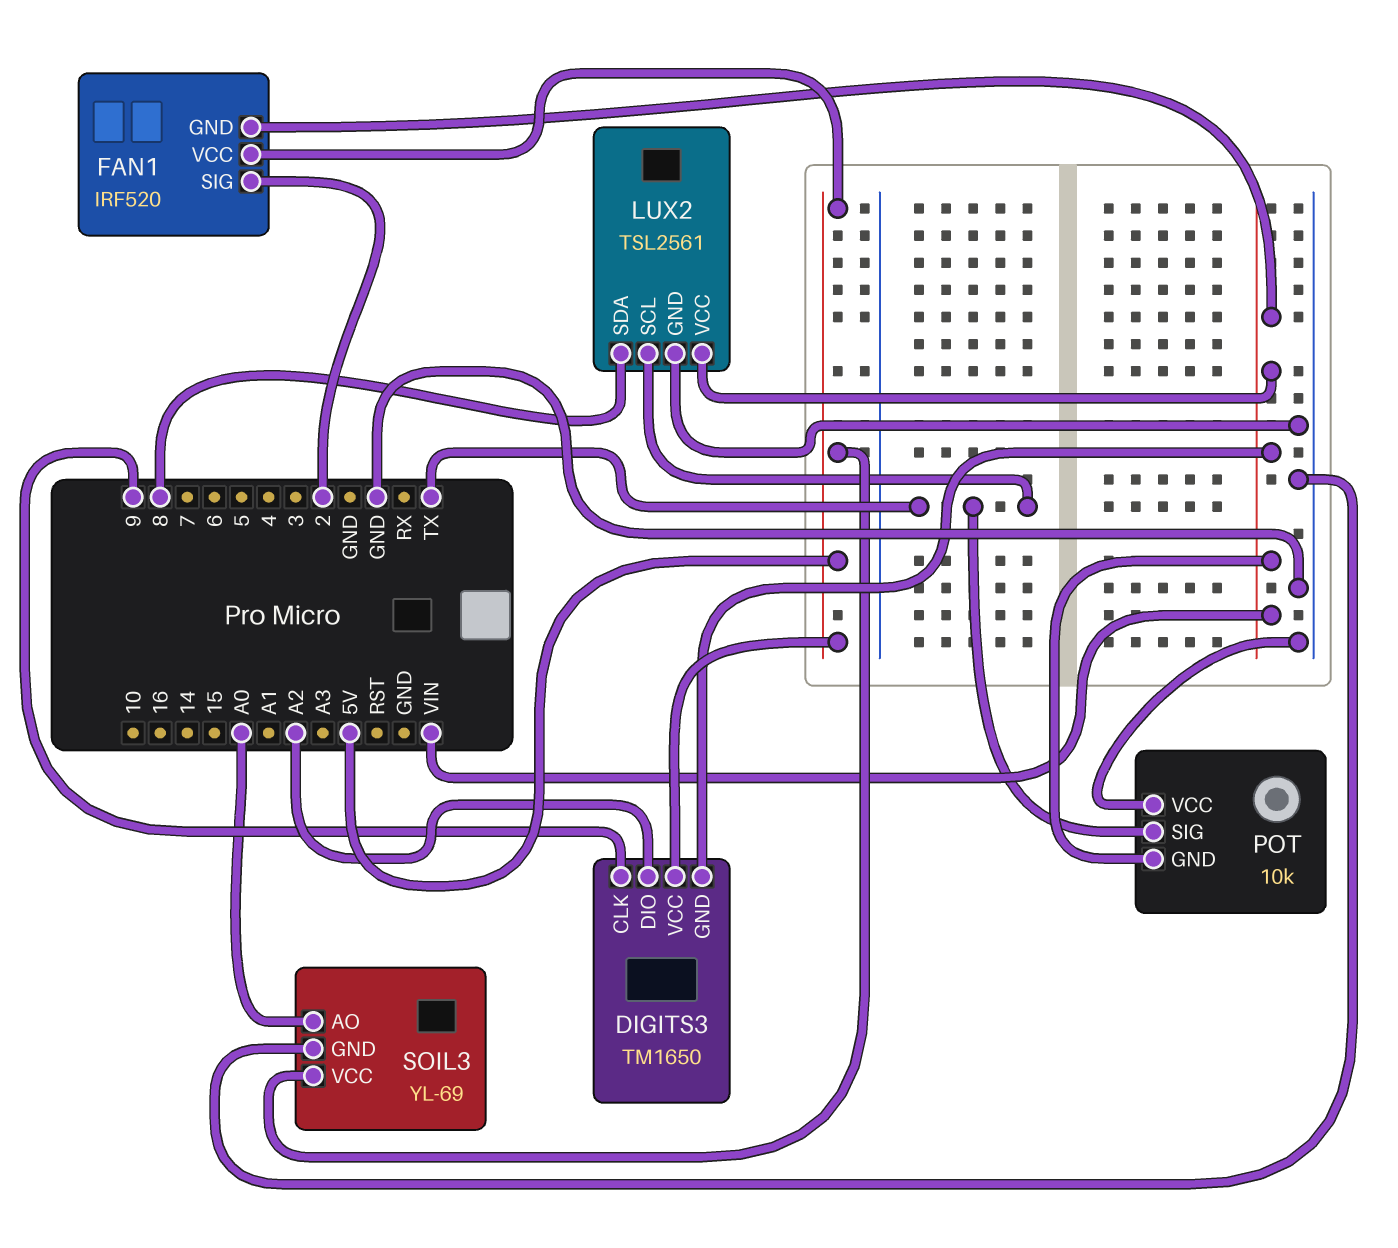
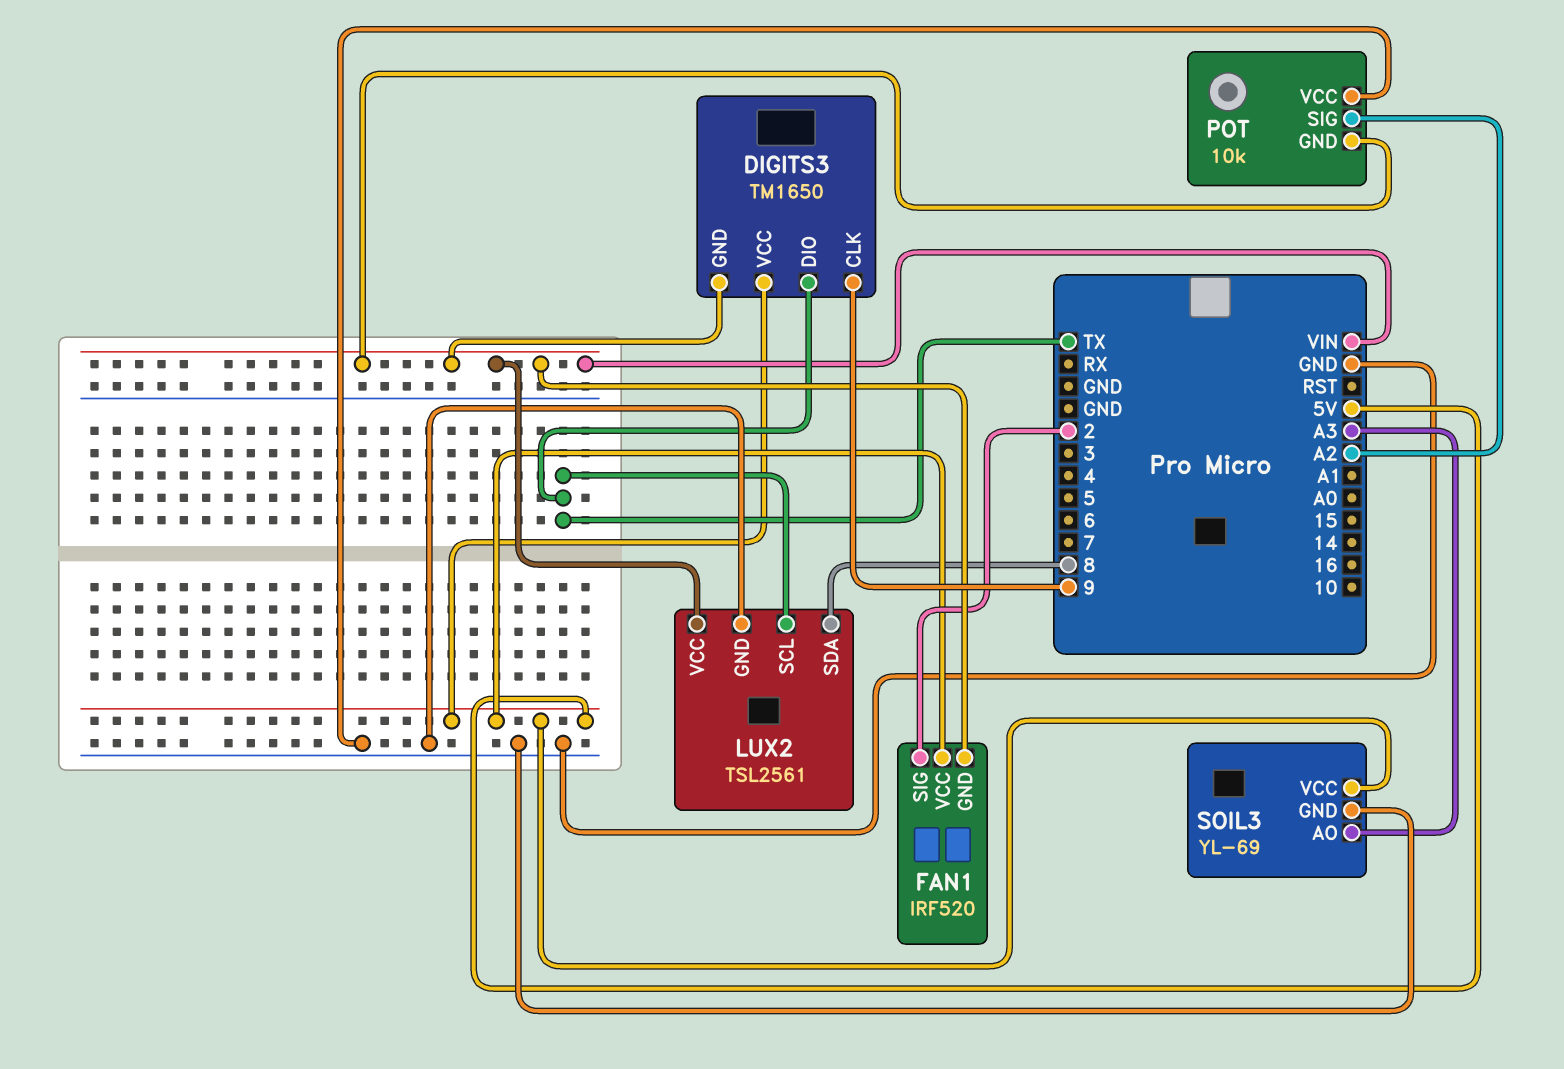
DIGITS3 pin DIO: A2 -> TX
POT pin SIG: TX -> A2
SOIL3 pin AO: A0 -> A3

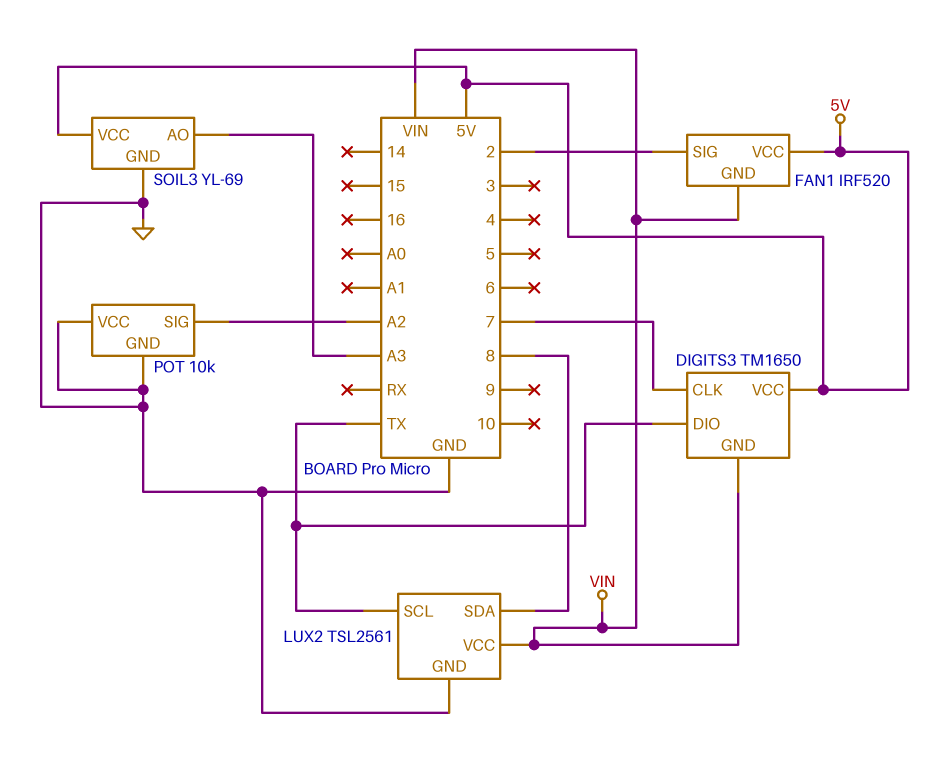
DIGITS3 pin CLK: 9 -> 7
POT pin GND: VIN -> GND

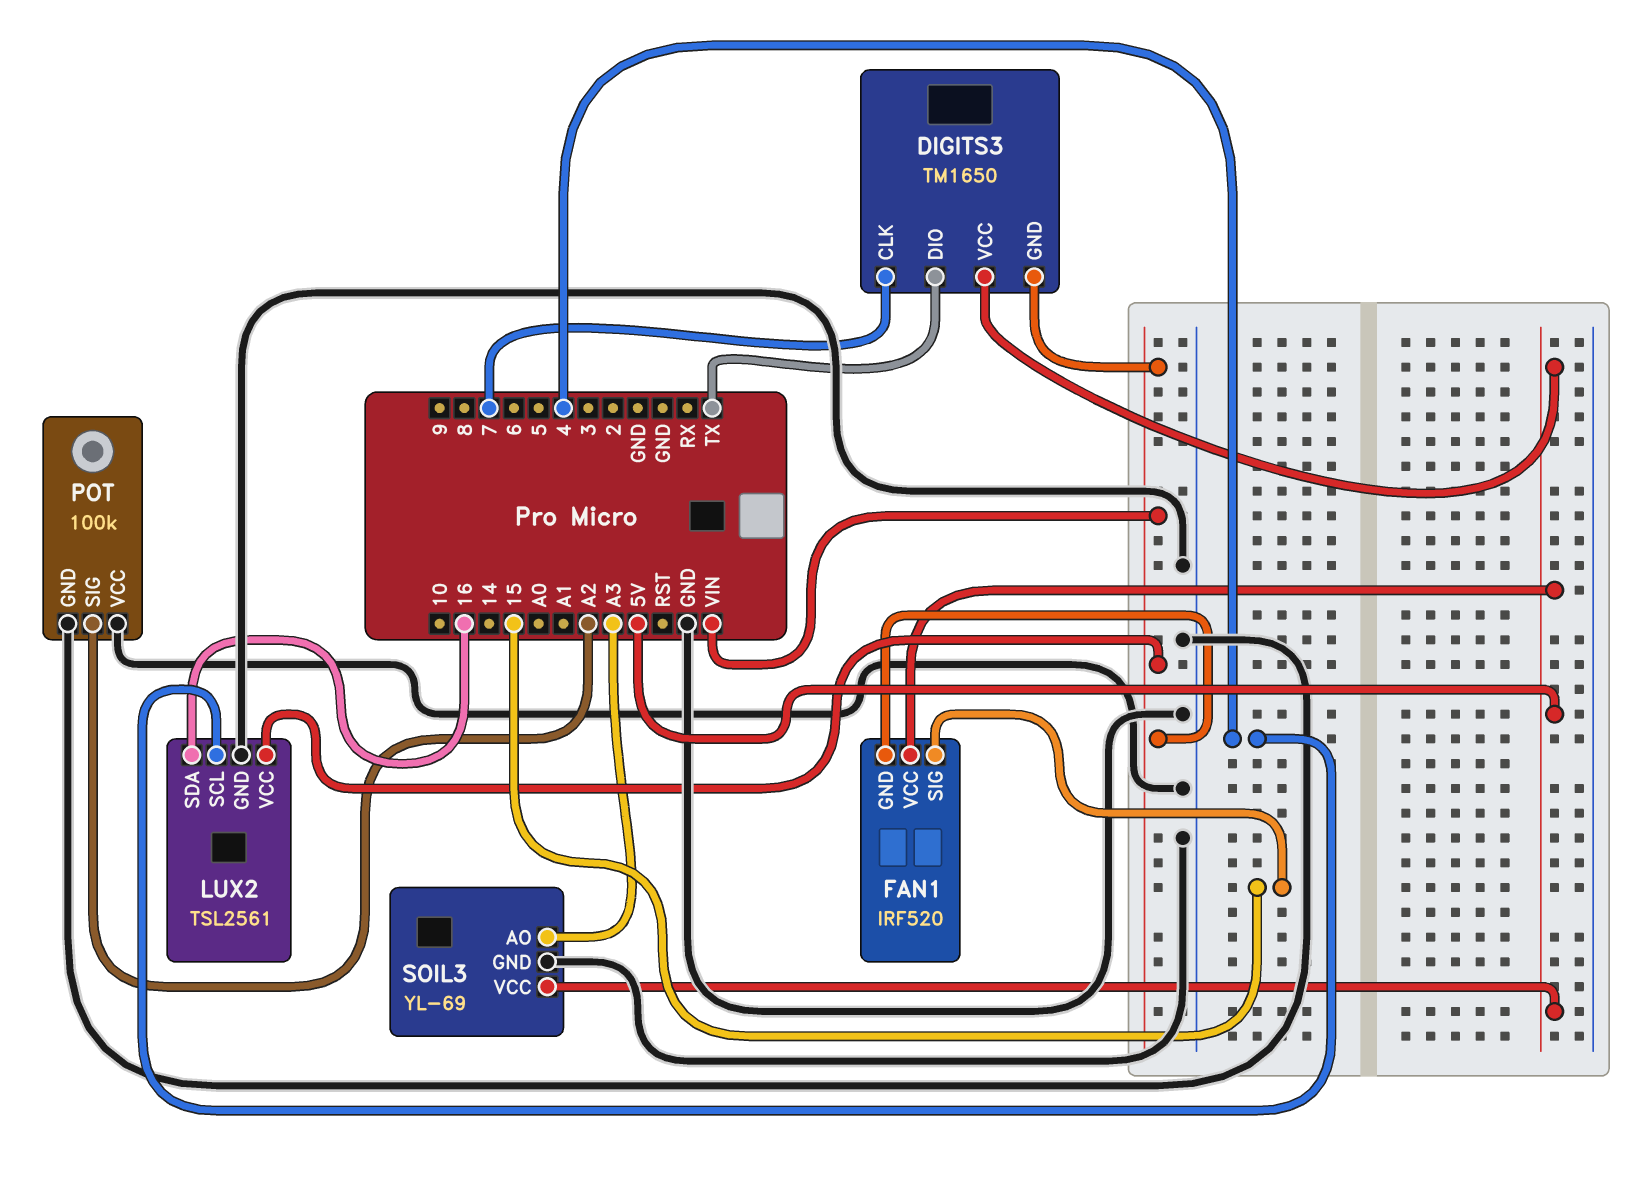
FAN1 pin SIG: 2 -> 15
LUX2 pin SCL: TX -> 4
LUX2 pin SDA: 8 -> 16
POT: 10k -> 100k

